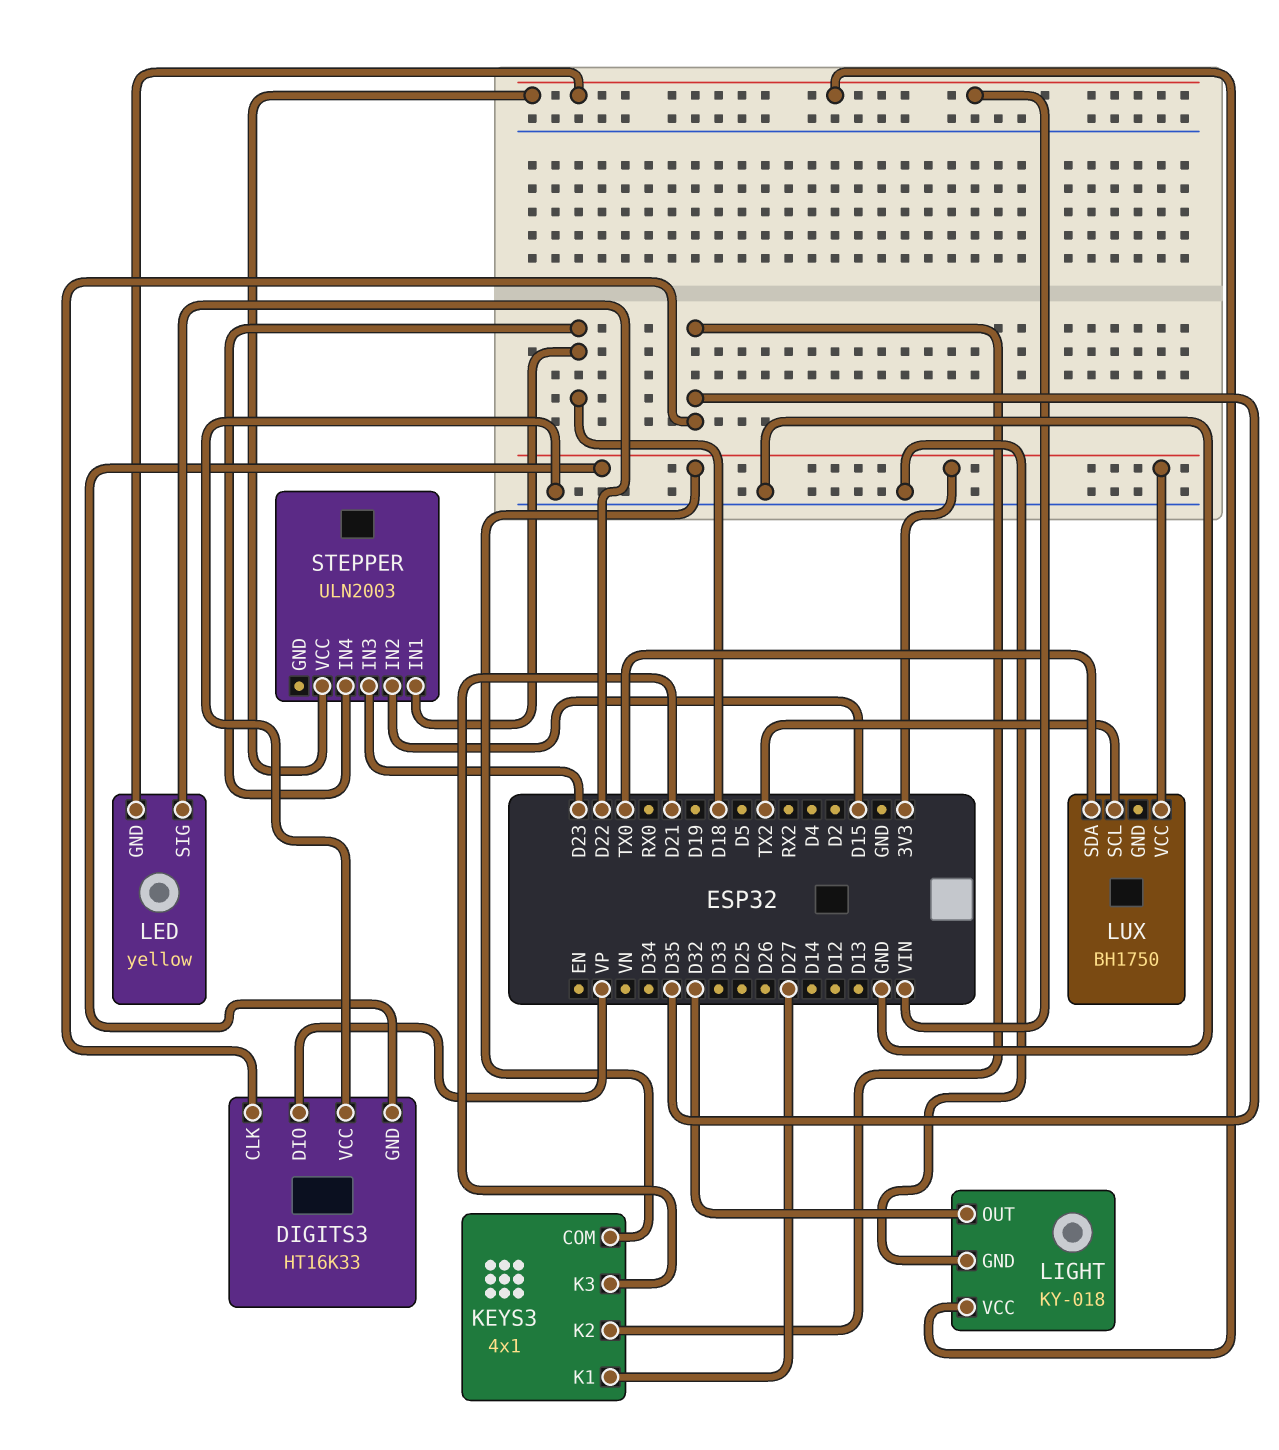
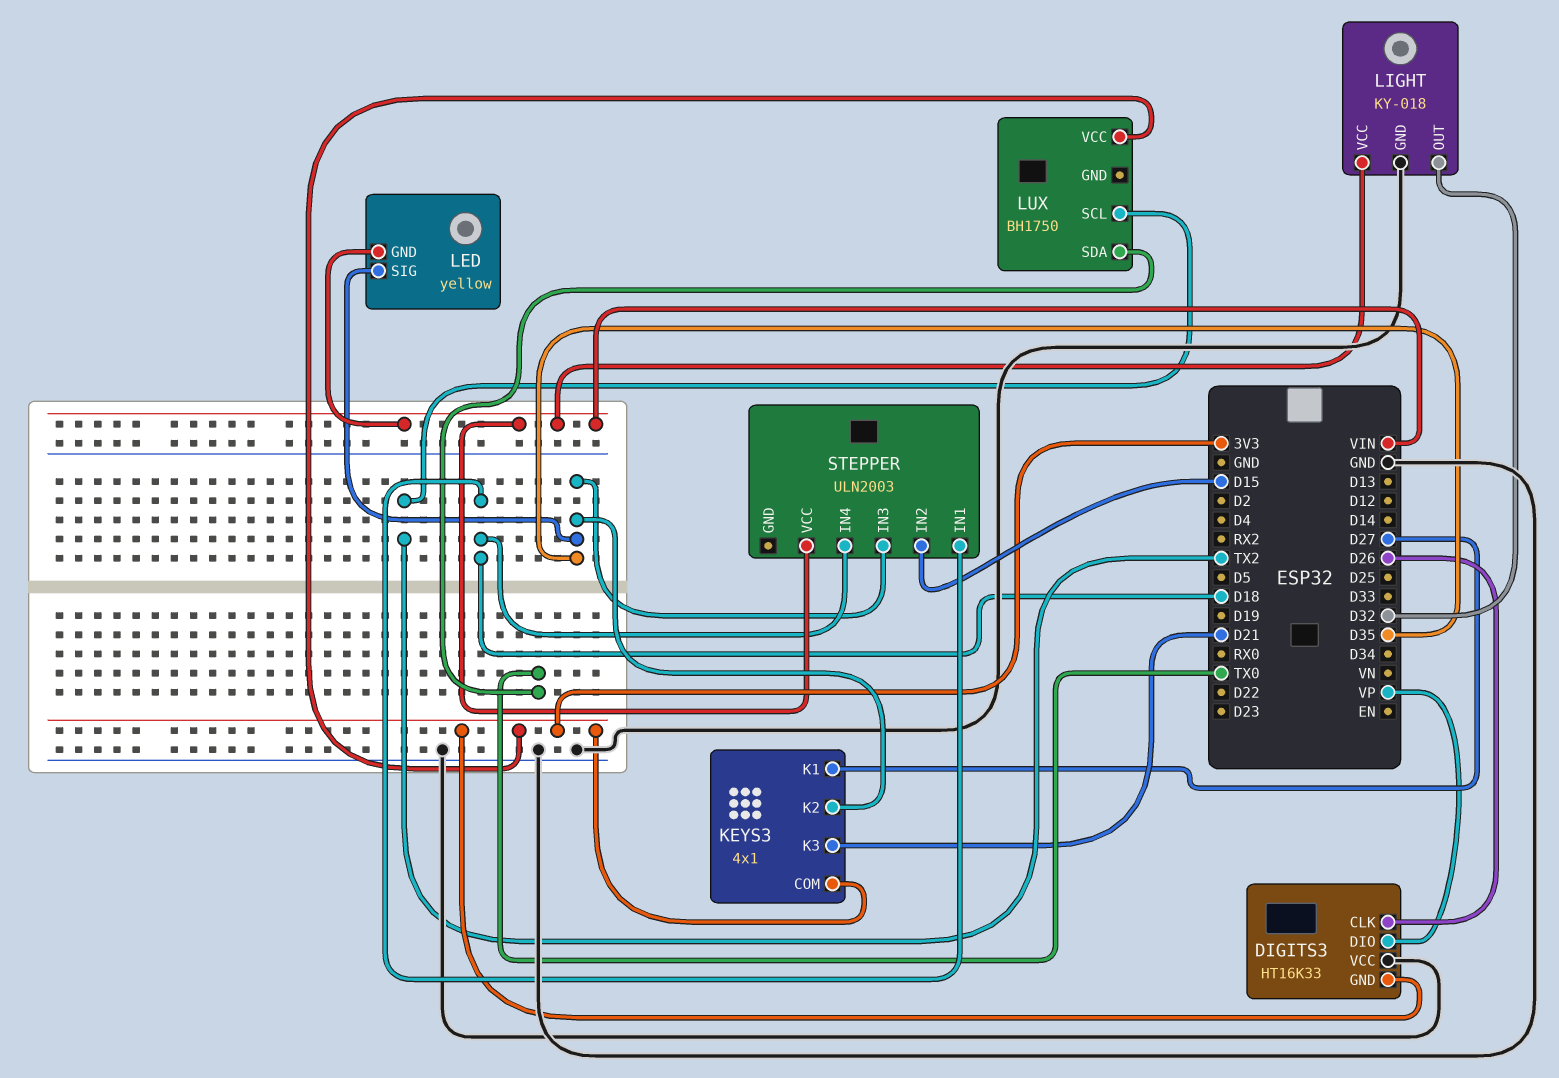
DIGITS3 pin CLK: D35 -> D26
LED pin SIG: D22 -> D35
STEPPER pin IN3: D23 -> D35

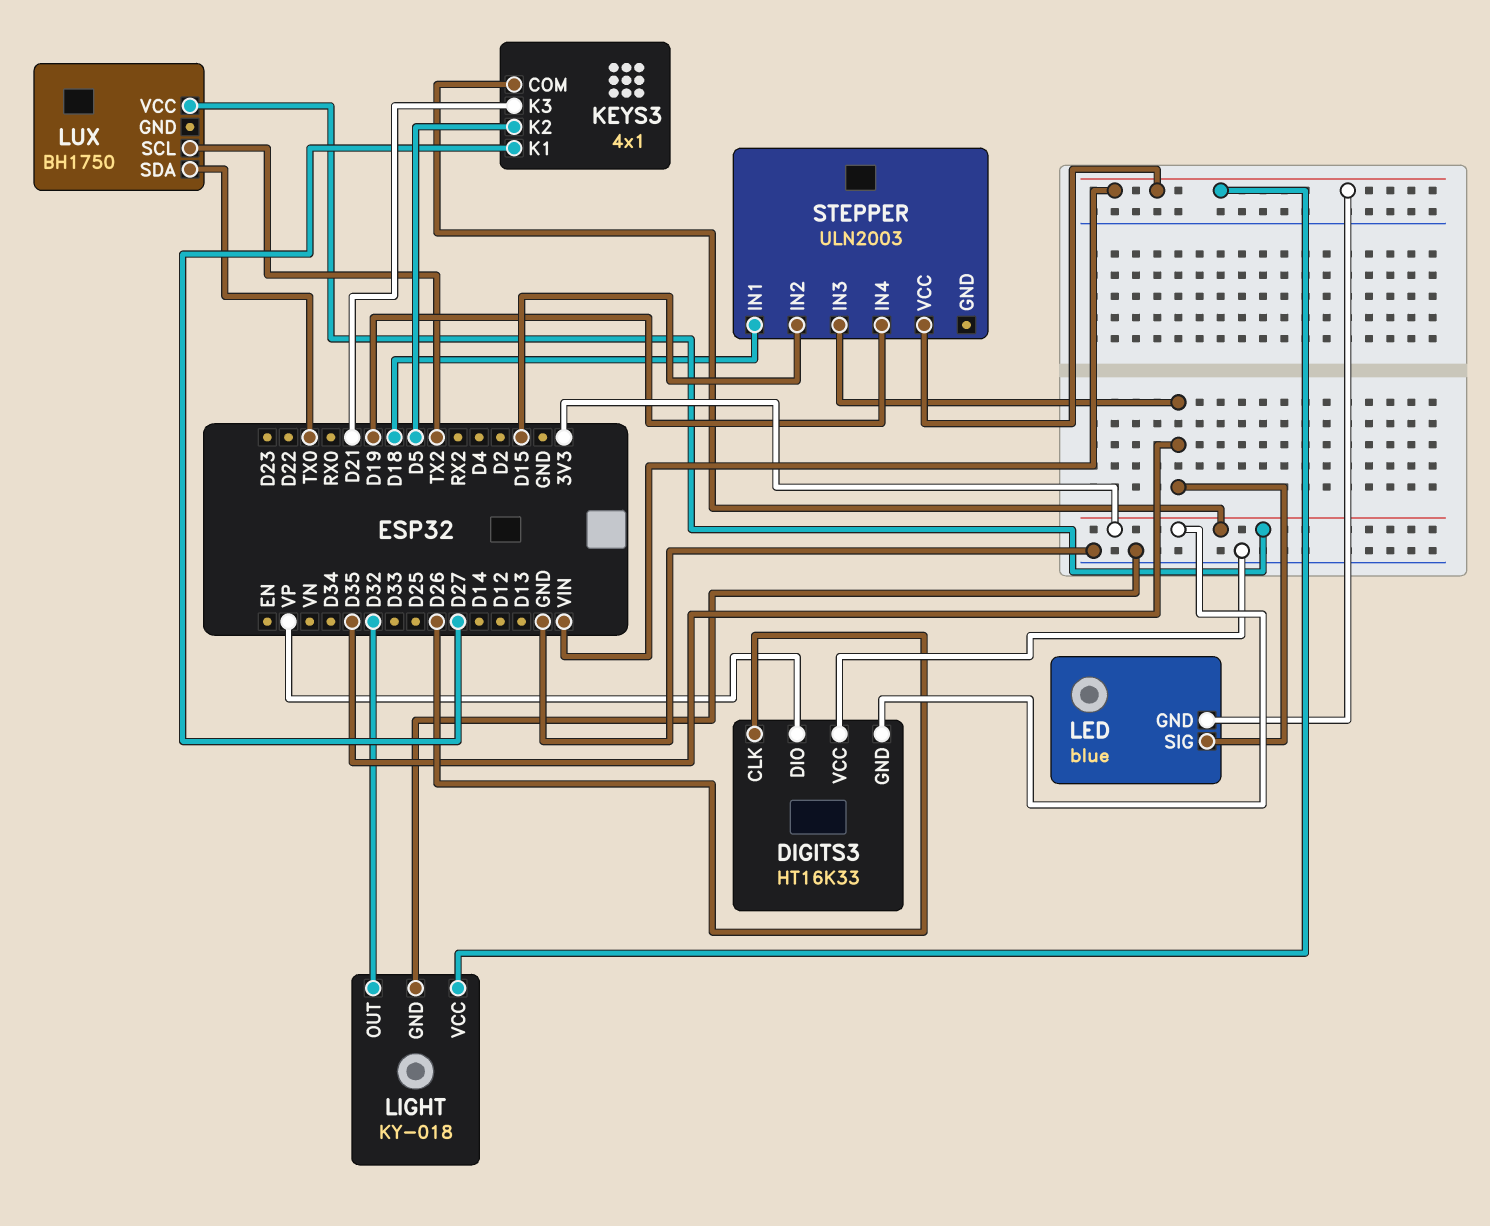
KEYS3 pin K2: D35 -> D5
LED: yellow -> blue
STEPPER pin IN4: D18 -> D19

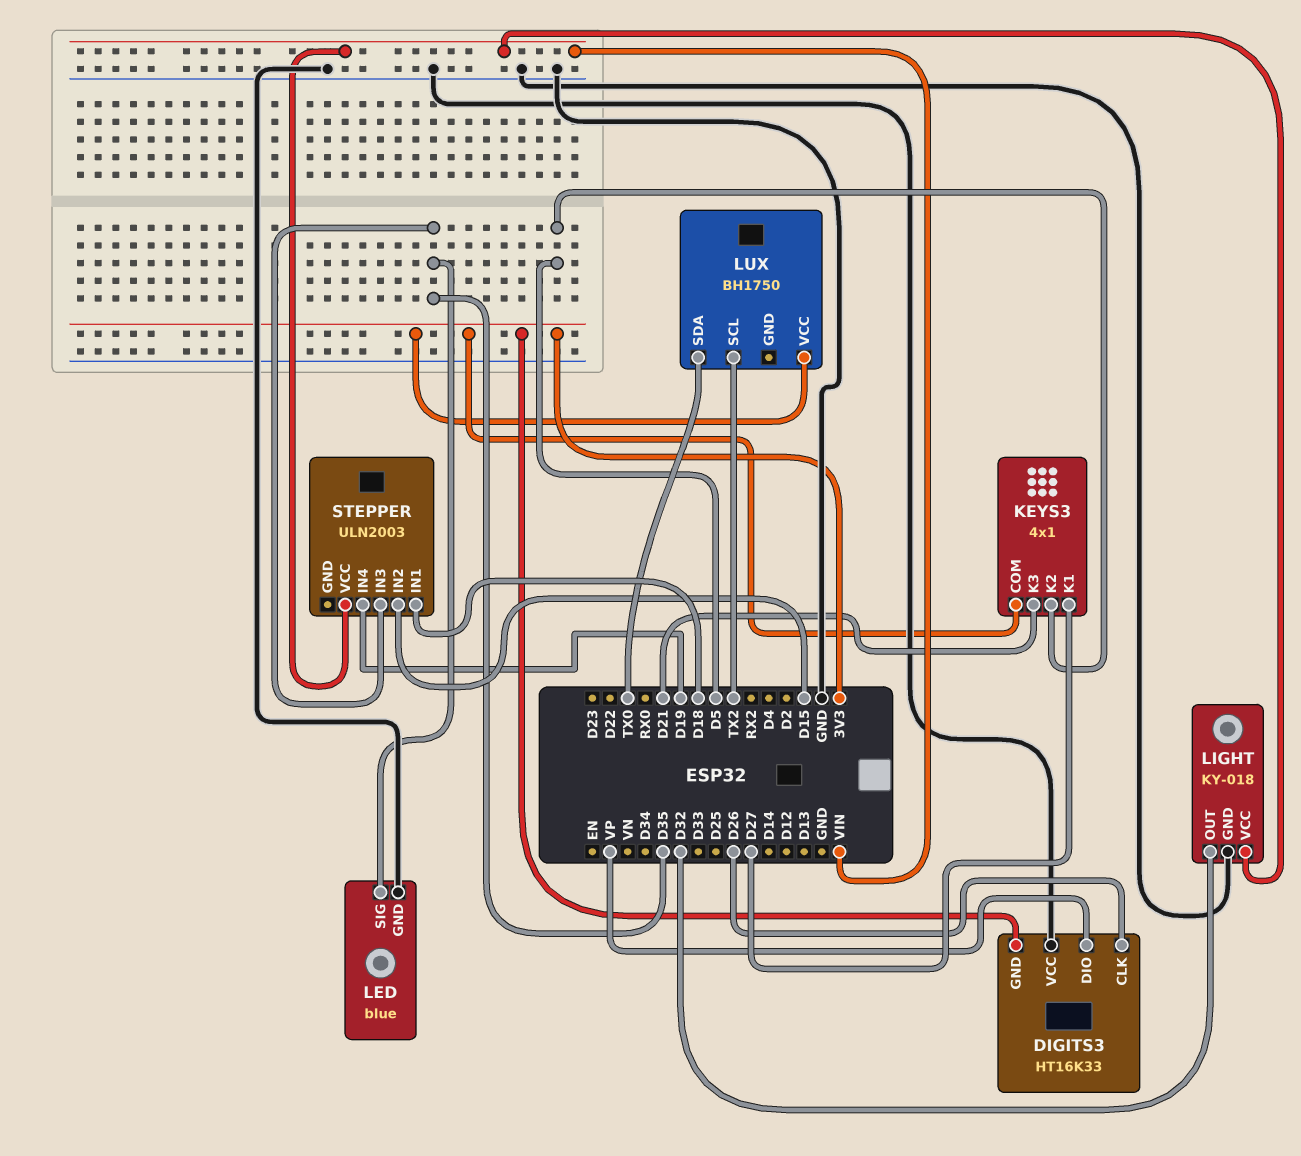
LED pin GND: VIN -> GND

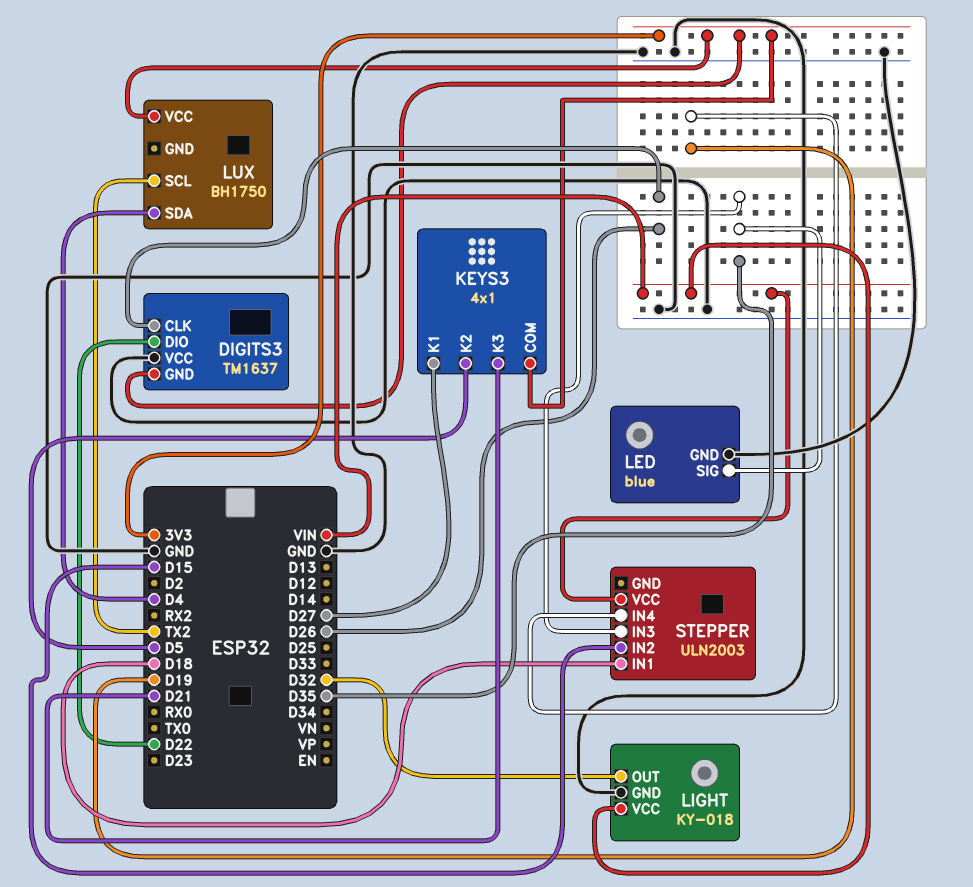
DIGITS3: HT16K33 -> TM1637
DIGITS3 pin DIO: VP -> D22
LUX pin SDA: TX0 -> D4

